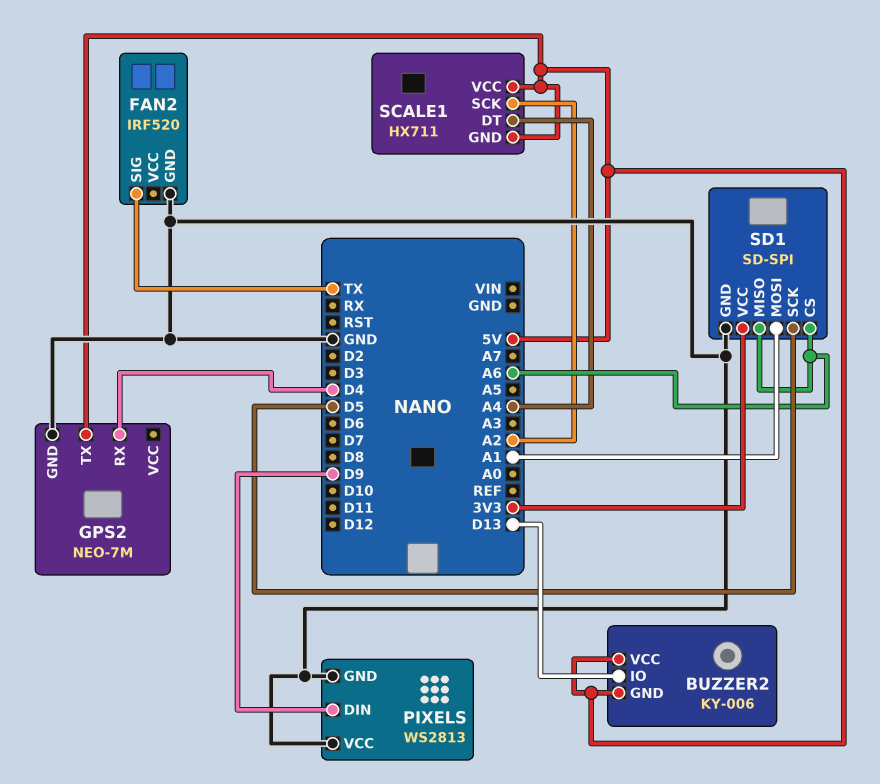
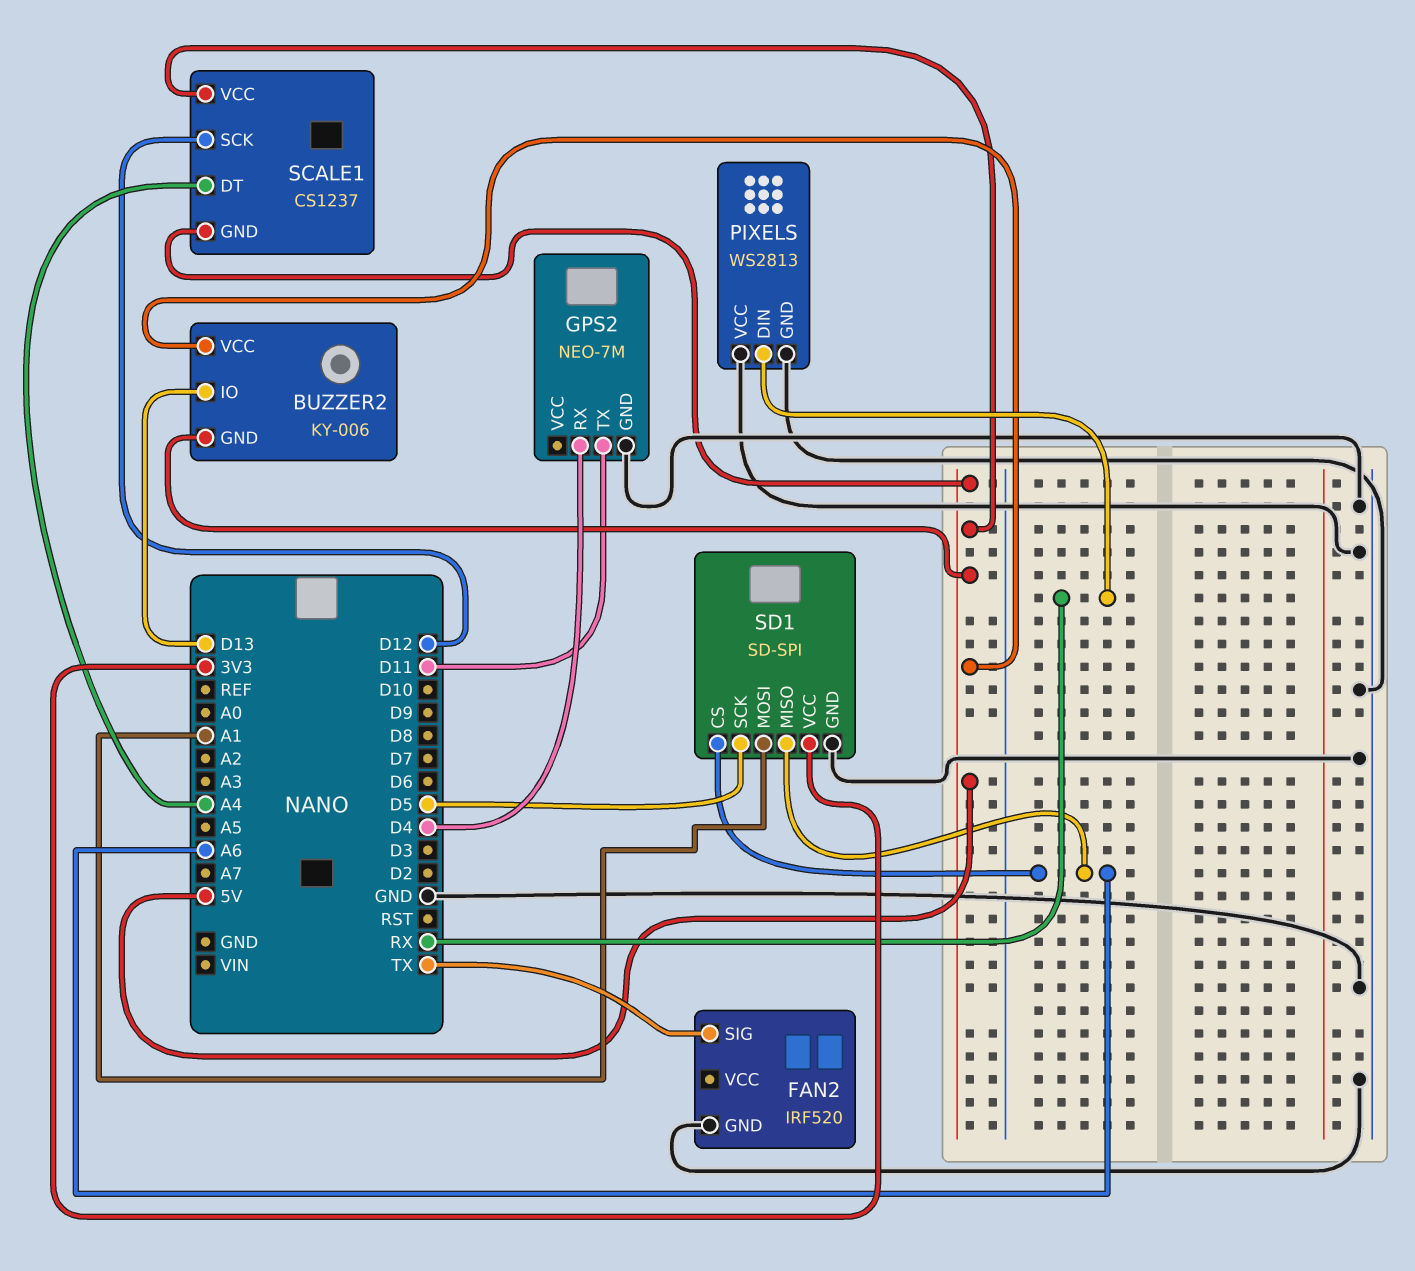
GPS2 pin TX: 5V -> D11
PIXELS pin DIN: D9 -> RX
SCALE1: HX711 -> CS1237
SCALE1 pin SCK: A2 -> D12

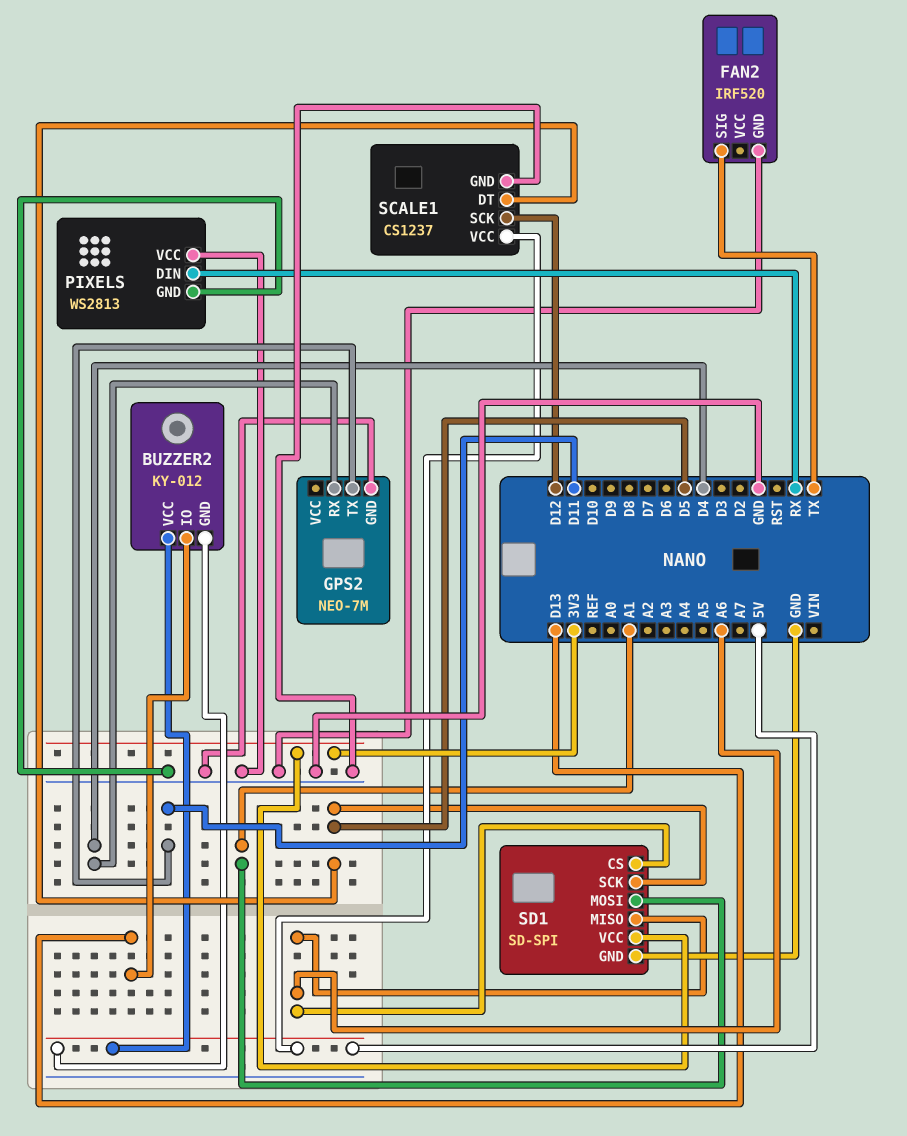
BUZZER2: KY-006 -> KY-012
SCALE1 pin DT: A4 -> D5
SCALE1 pin GND: 5V -> GND

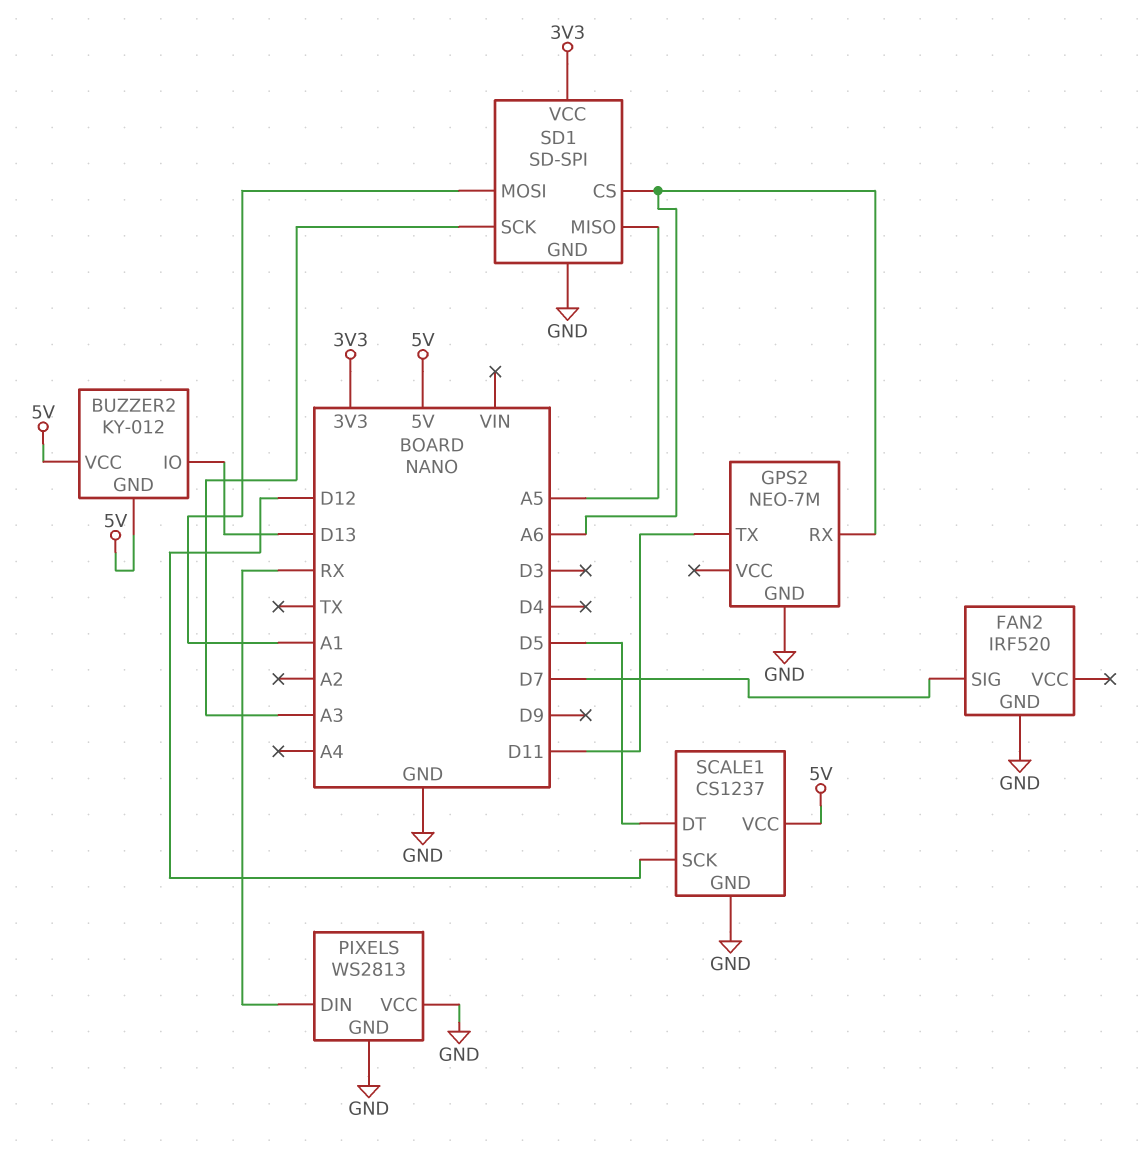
FAN2 pin SIG: TX -> D7
GPS2 pin RX: D4 -> A6
SD1 pin MISO: A6 -> A5
SD1 pin SCK: D5 -> A3

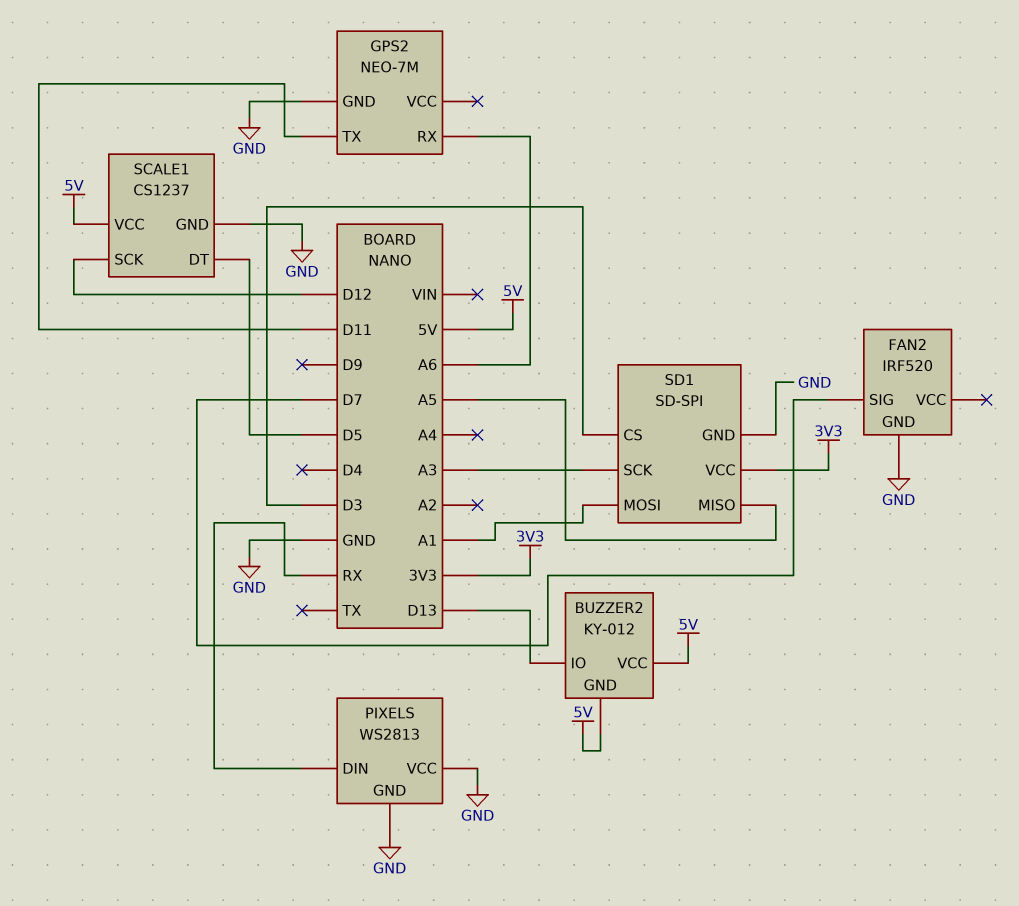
SD1 pin CS: A6 -> D3

